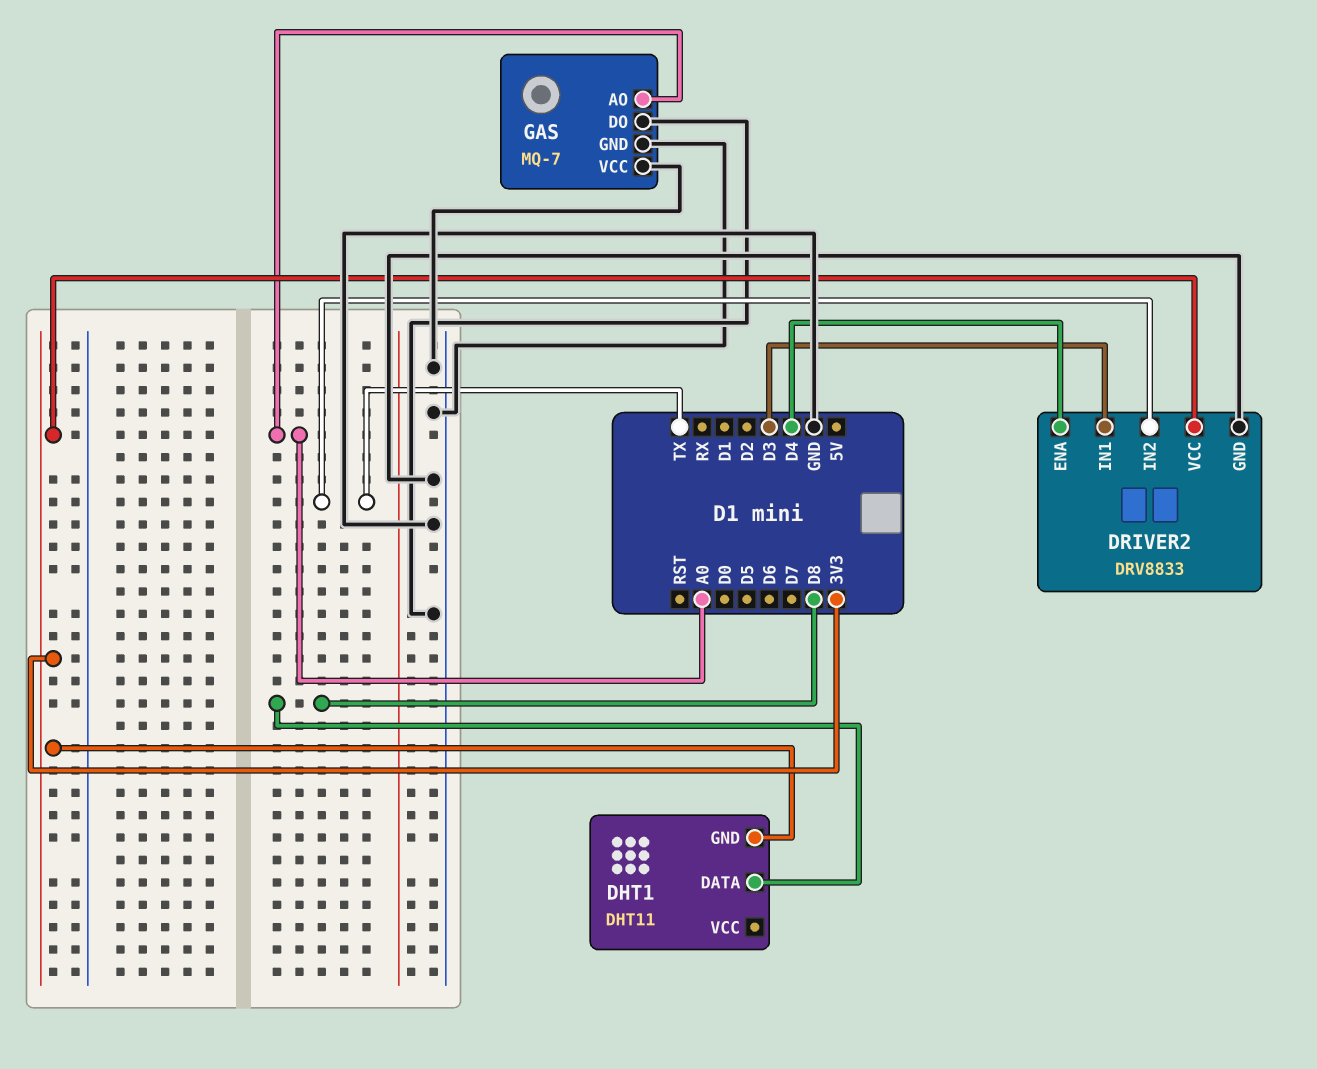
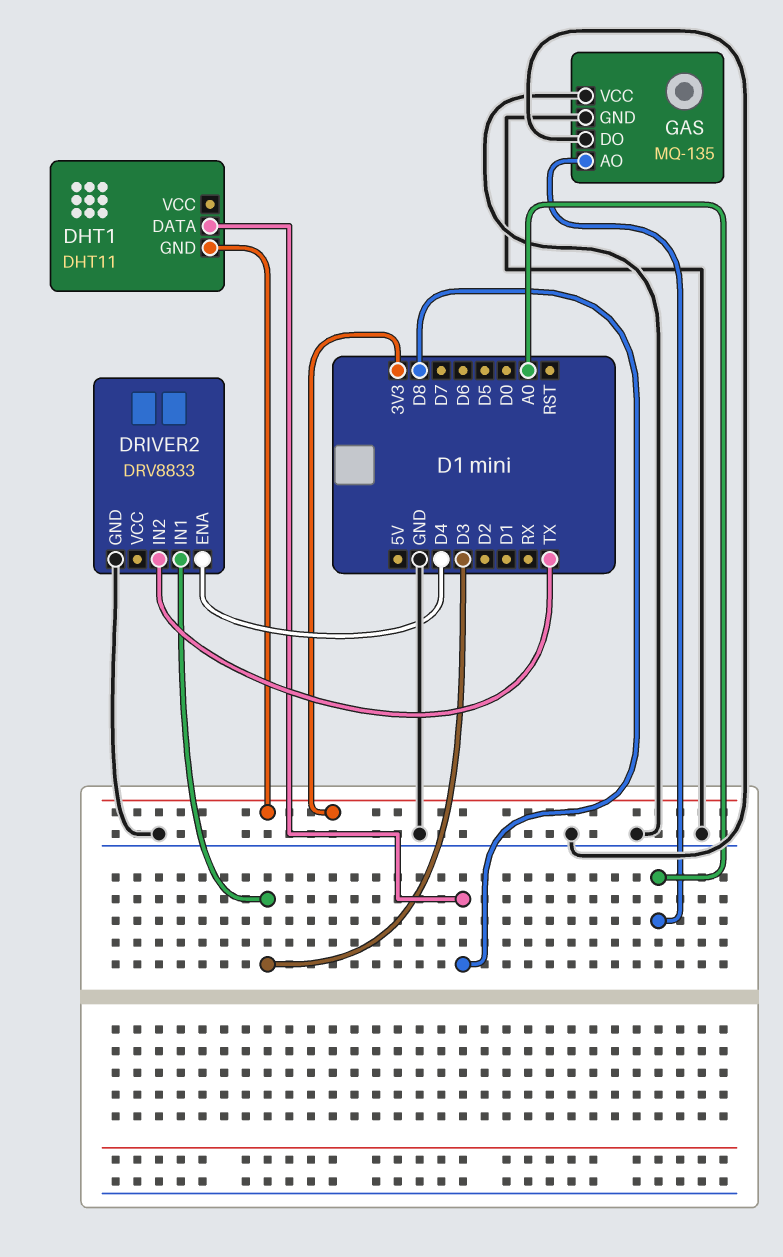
DRIVER2 pin VCC: 3V3 -> none
GAS: MQ-7 -> MQ-135

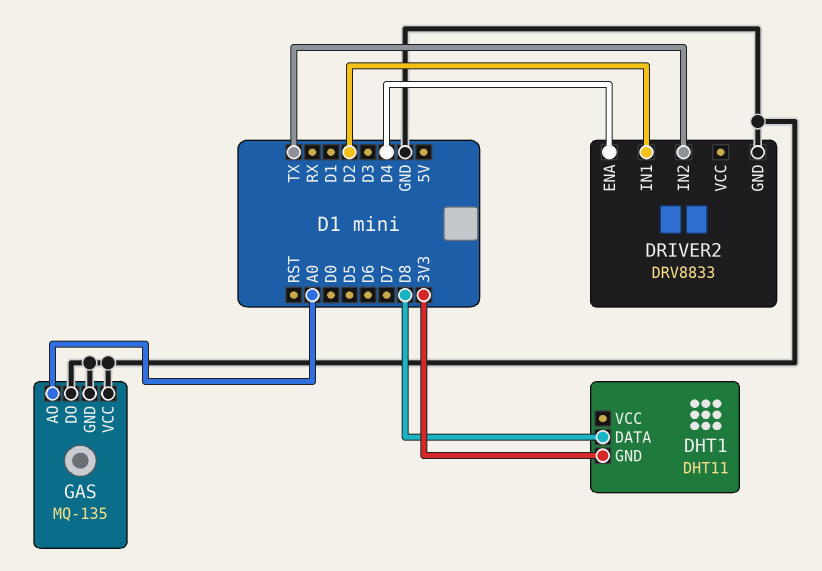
DRIVER2 pin IN1: D3 -> D2

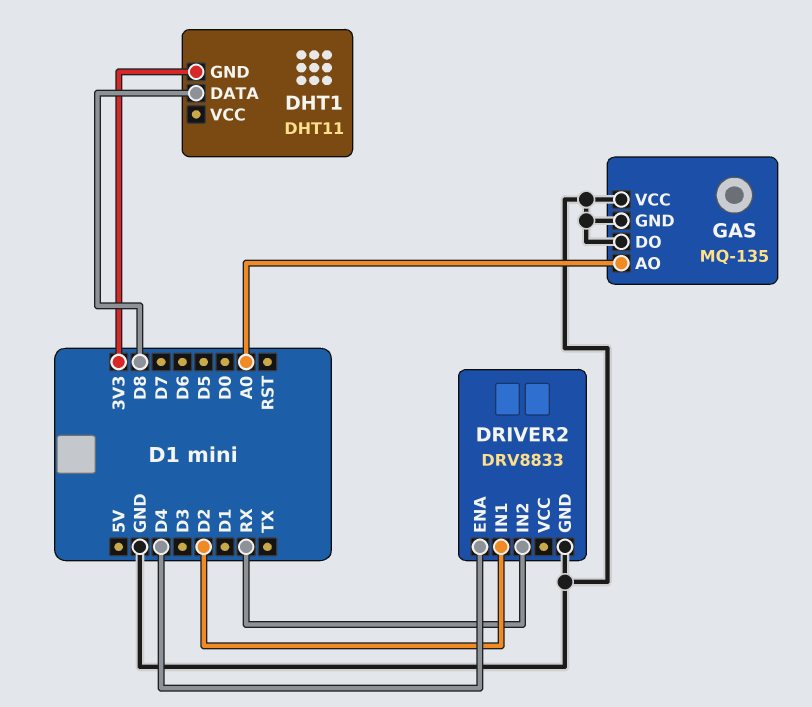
DRIVER2 pin IN2: TX -> RX

